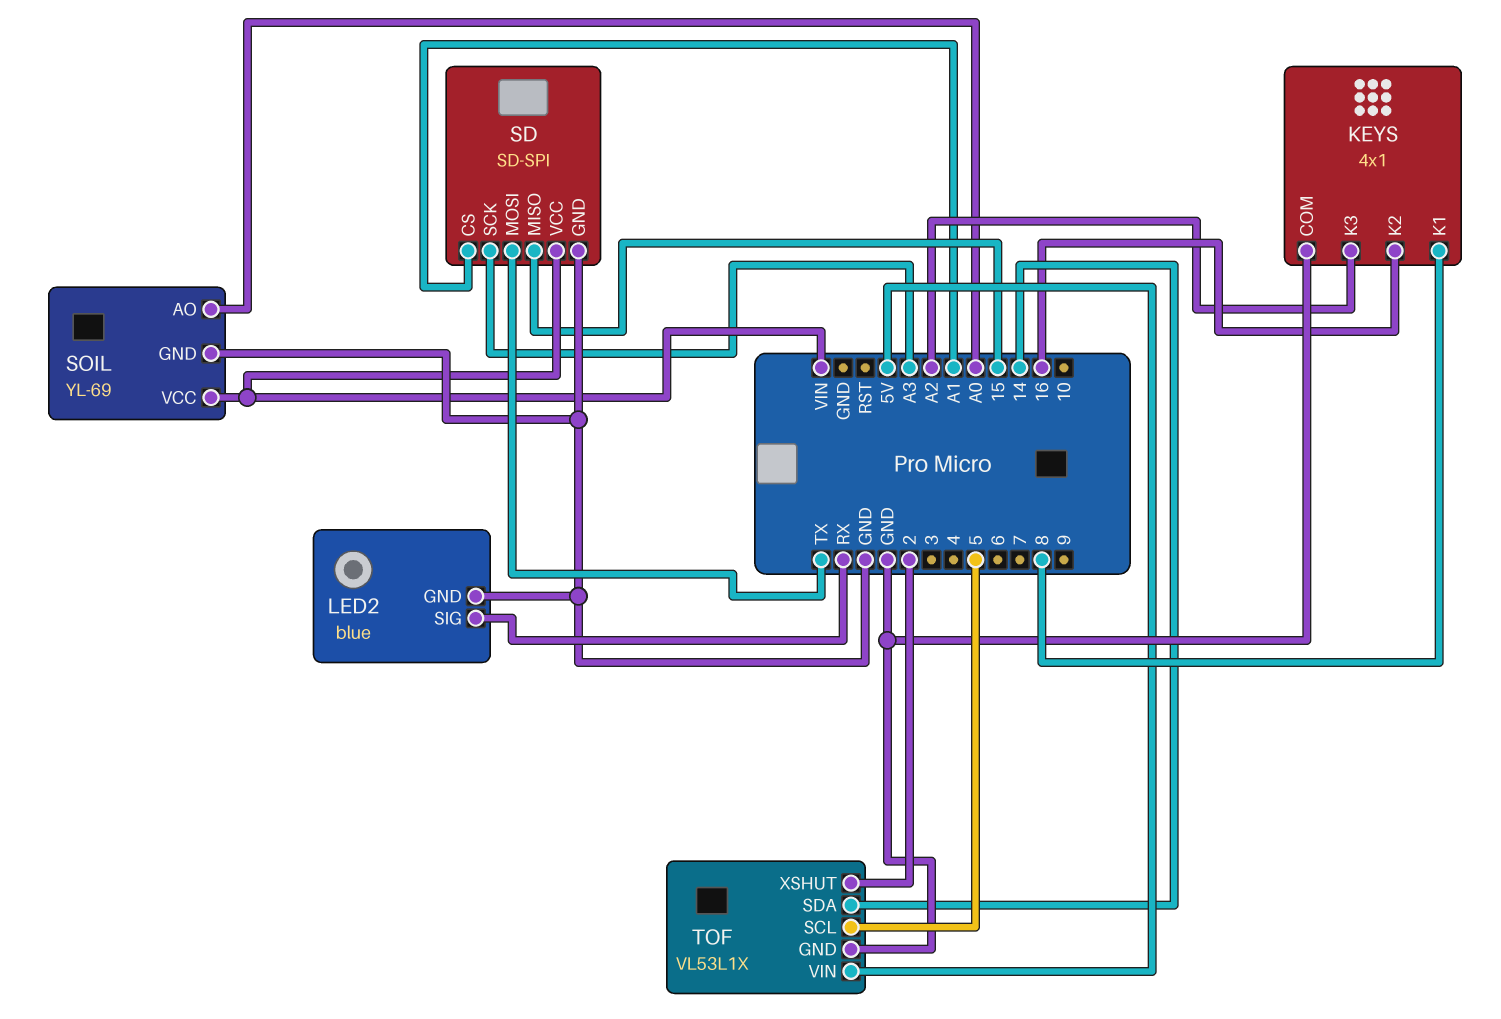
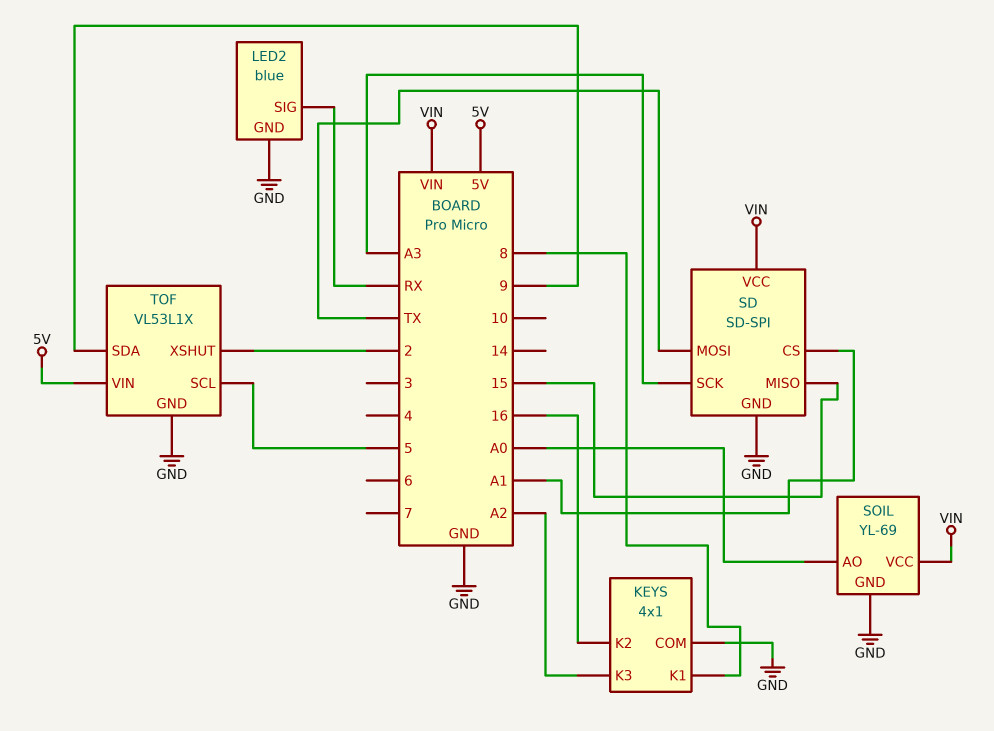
TOF pin SDA: 14 -> 9

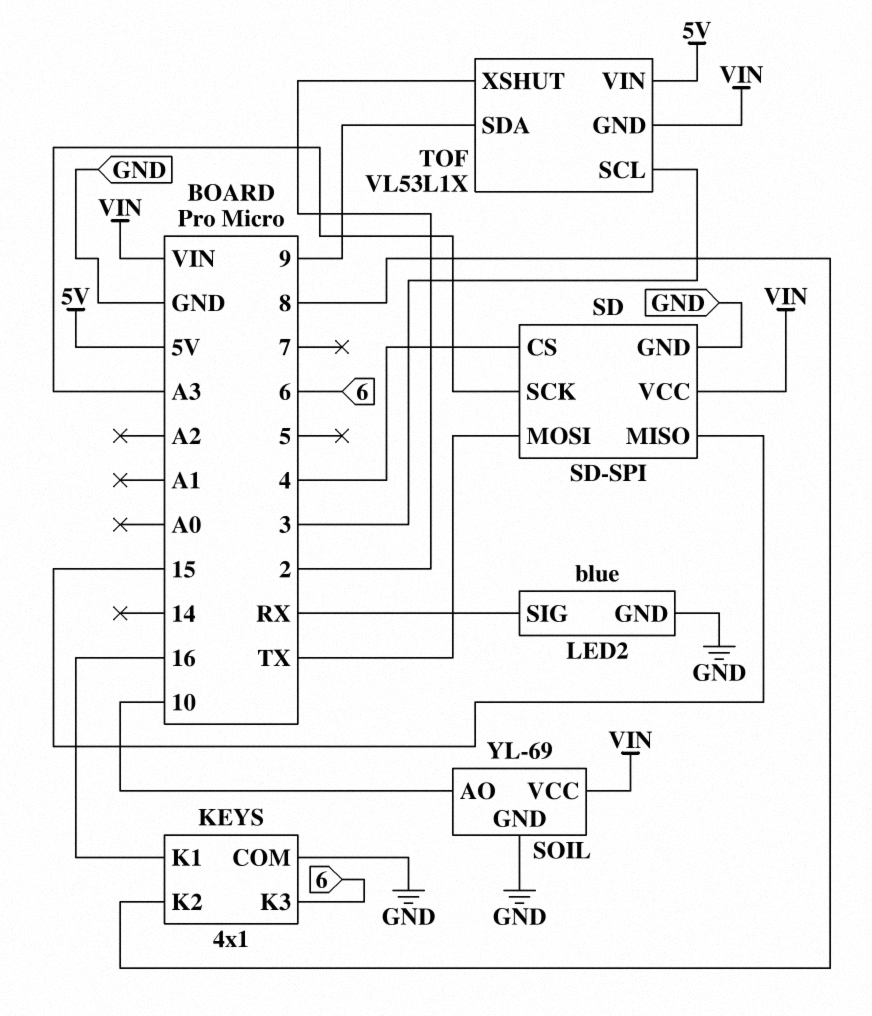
KEYS pin K1: 8 -> 16
KEYS pin K2: 16 -> 8
KEYS pin K3: A2 -> 6
SD pin CS: A1 -> 4
SOIL pin AO: A0 -> 10
TOF pin GND: GND -> VIN
TOF pin SCL: 5 -> 3

